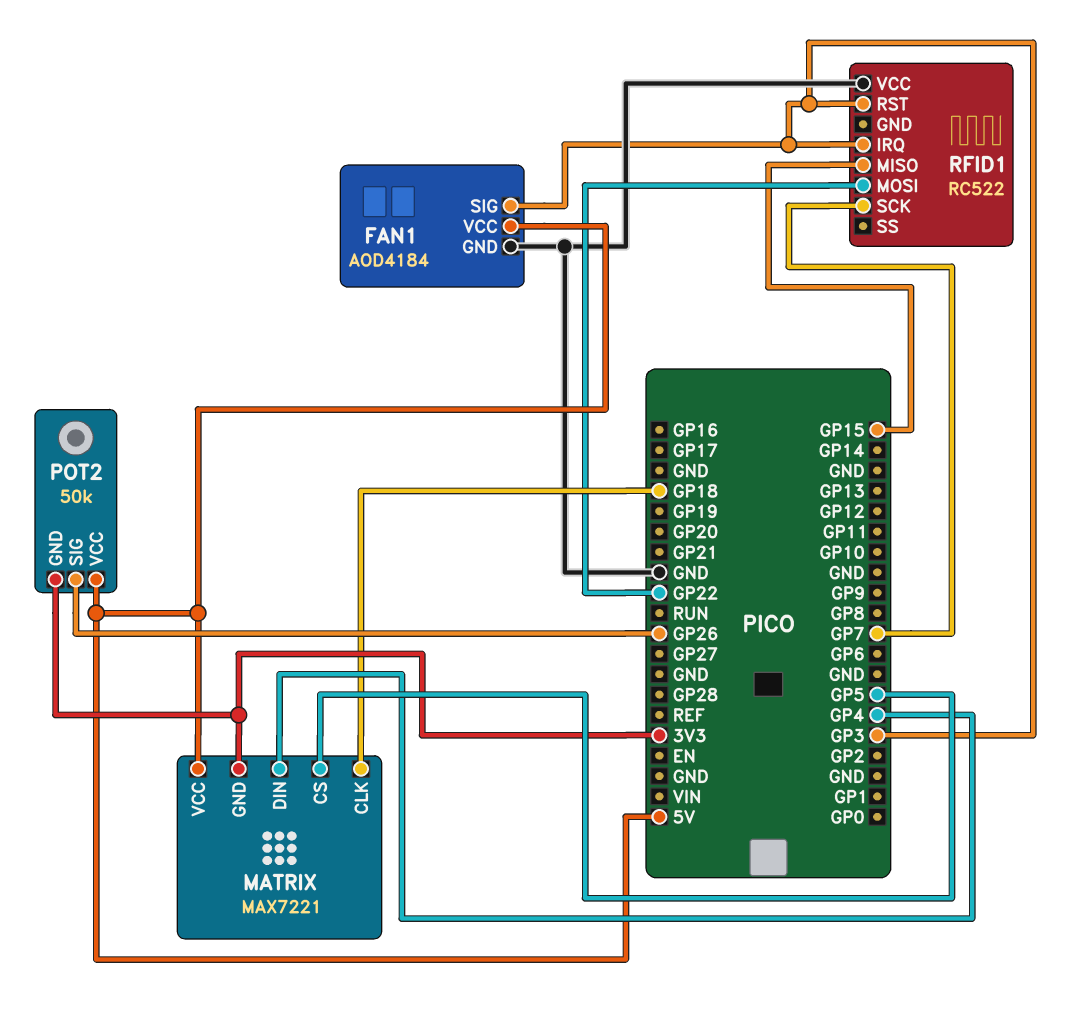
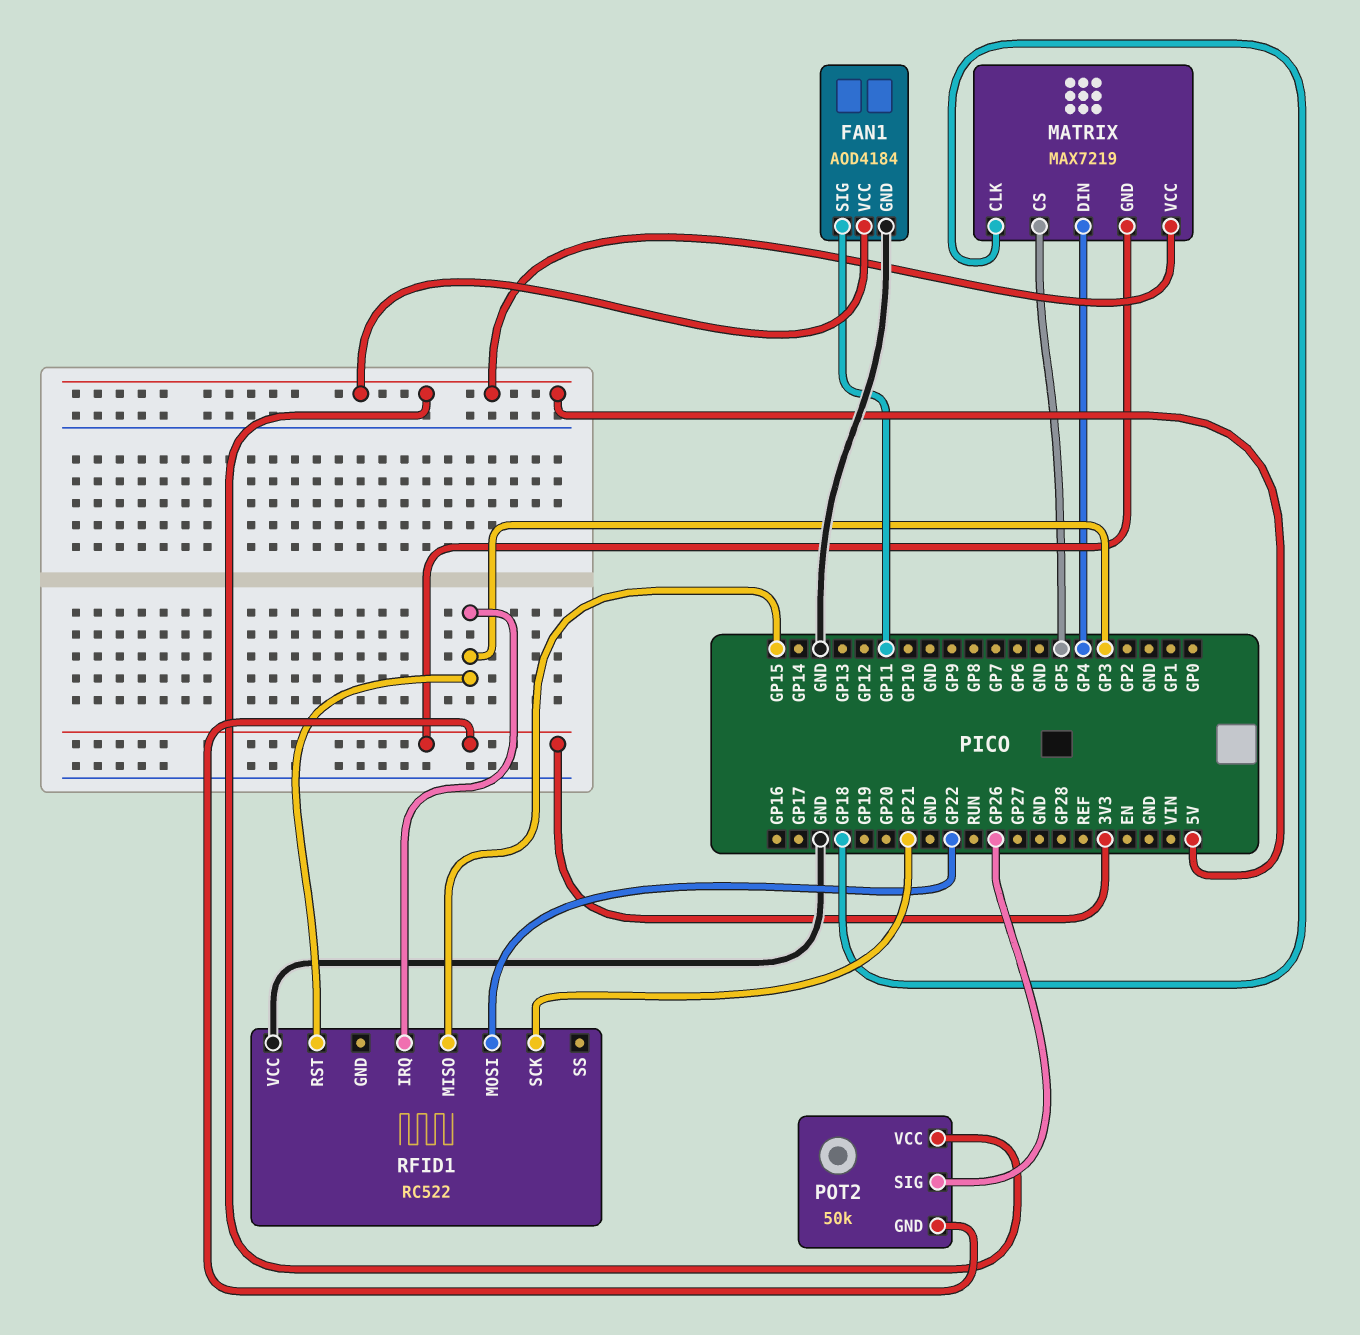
FAN1 pin SIG: GP3 -> GP11
MATRIX: MAX7221 -> MAX7219
RFID1 pin SCK: GP7 -> GP21

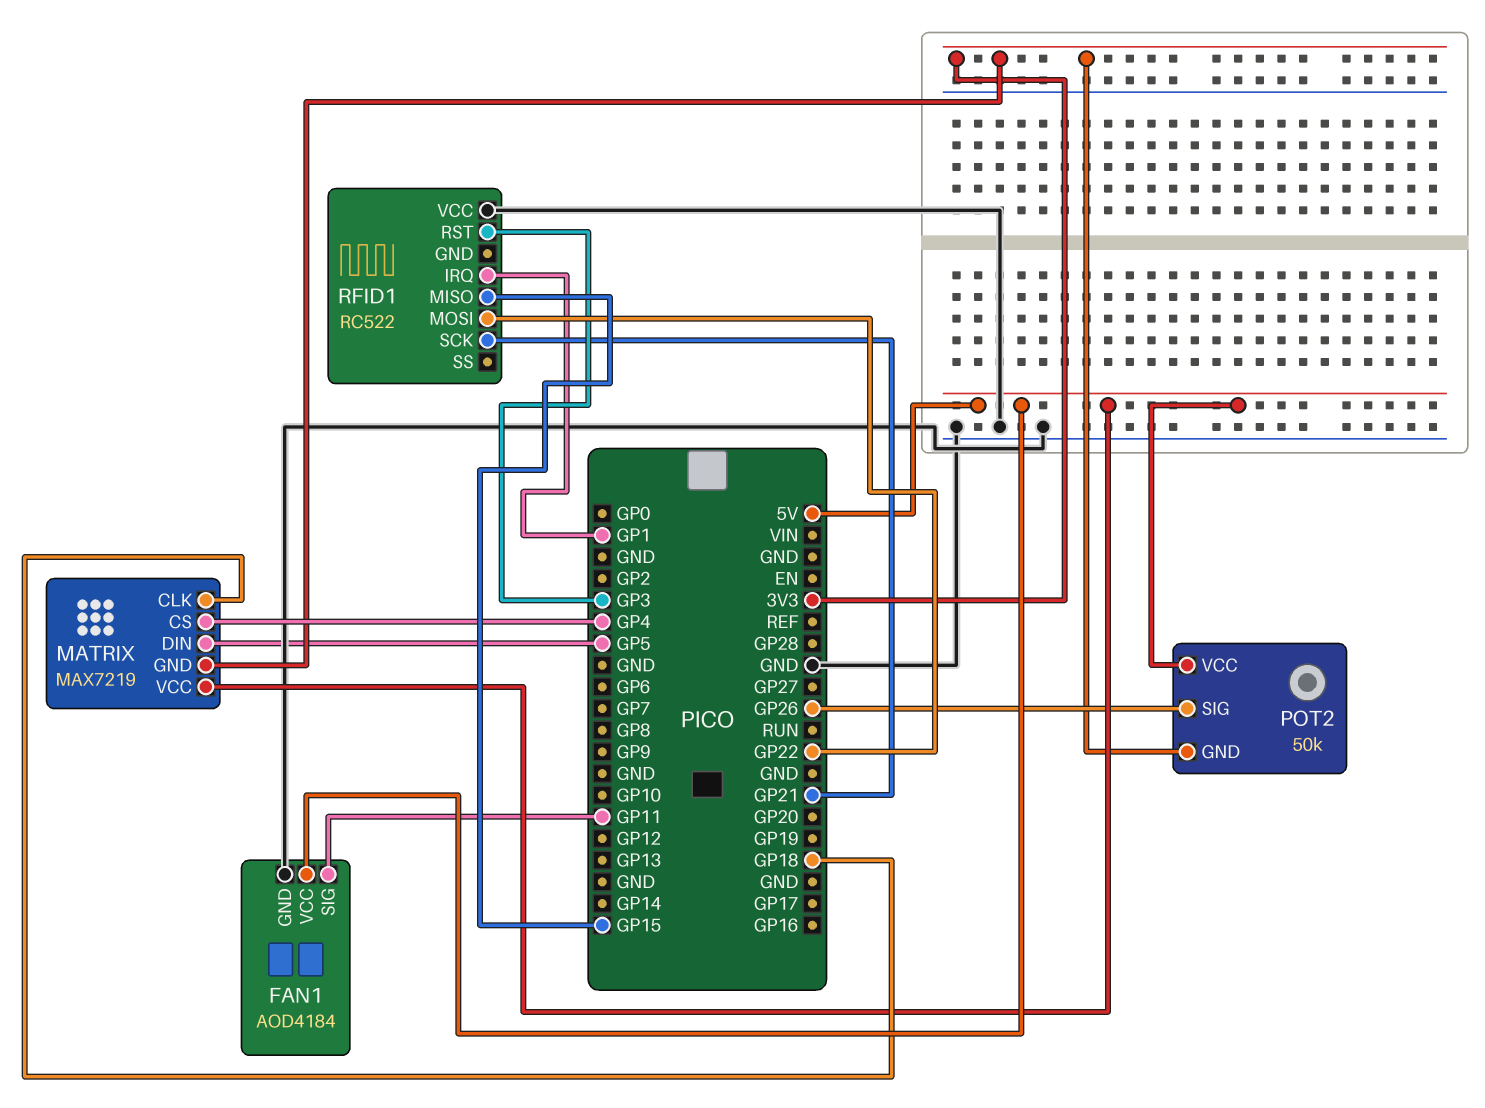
MATRIX pin CS: GP5 -> GP4
MATRIX pin DIN: GP4 -> GP5
RFID1 pin IRQ: GP3 -> GP1

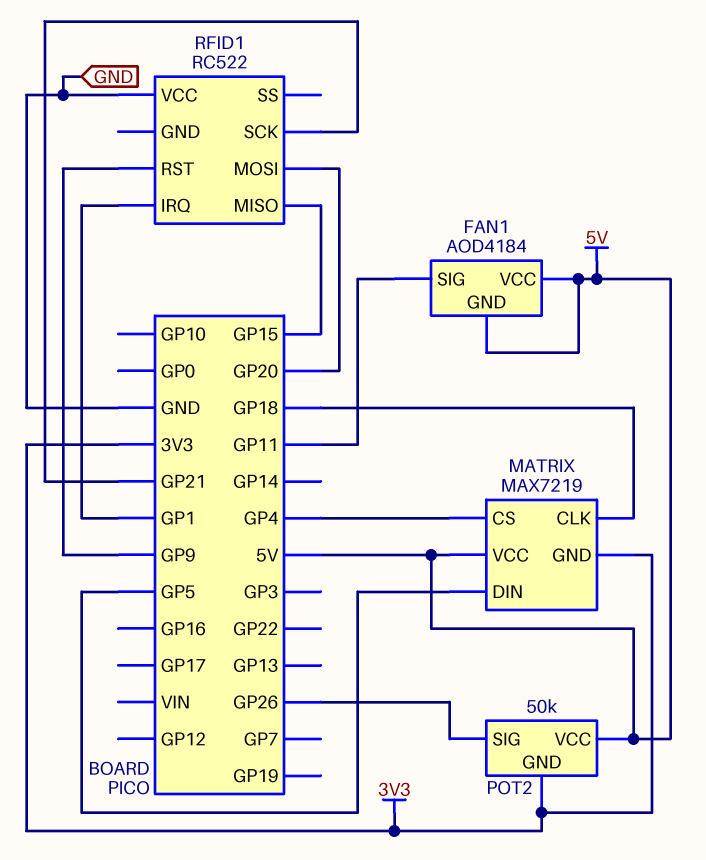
FAN1 pin GND: GND -> 5V
RFID1 pin MOSI: GP22 -> GP20
RFID1 pin RST: GP3 -> GP9

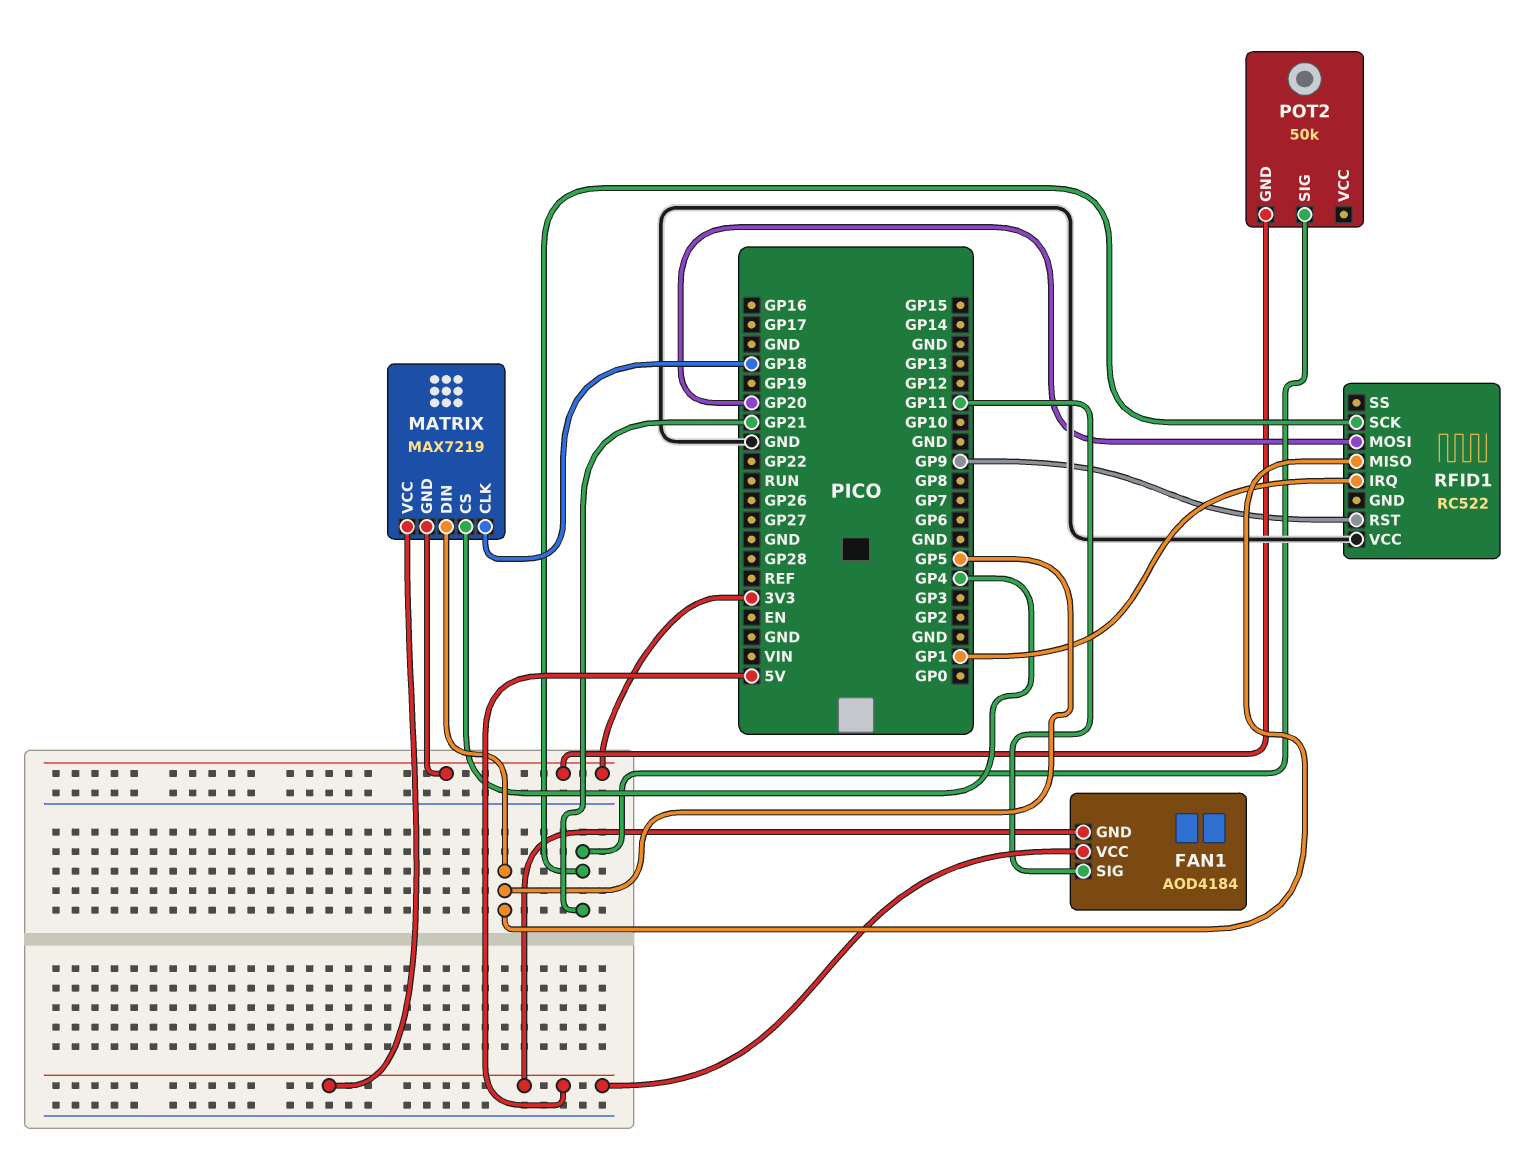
POT2 pin SIG: GP26 -> GP21
POT2 pin VCC: 5V -> none
RFID1 pin MISO: GP15 -> GP5

